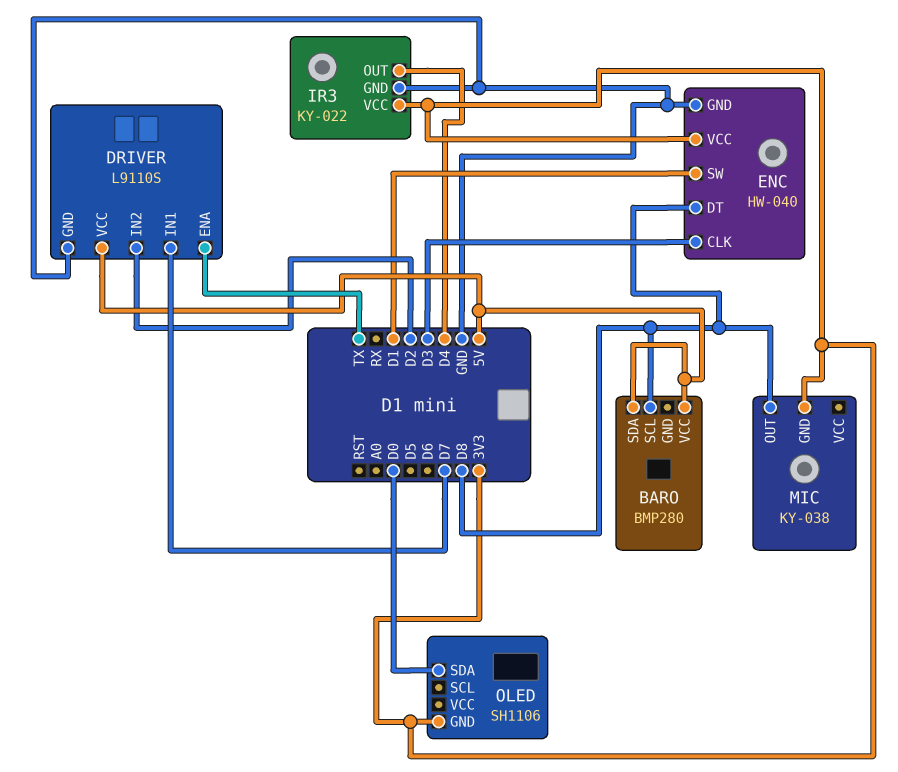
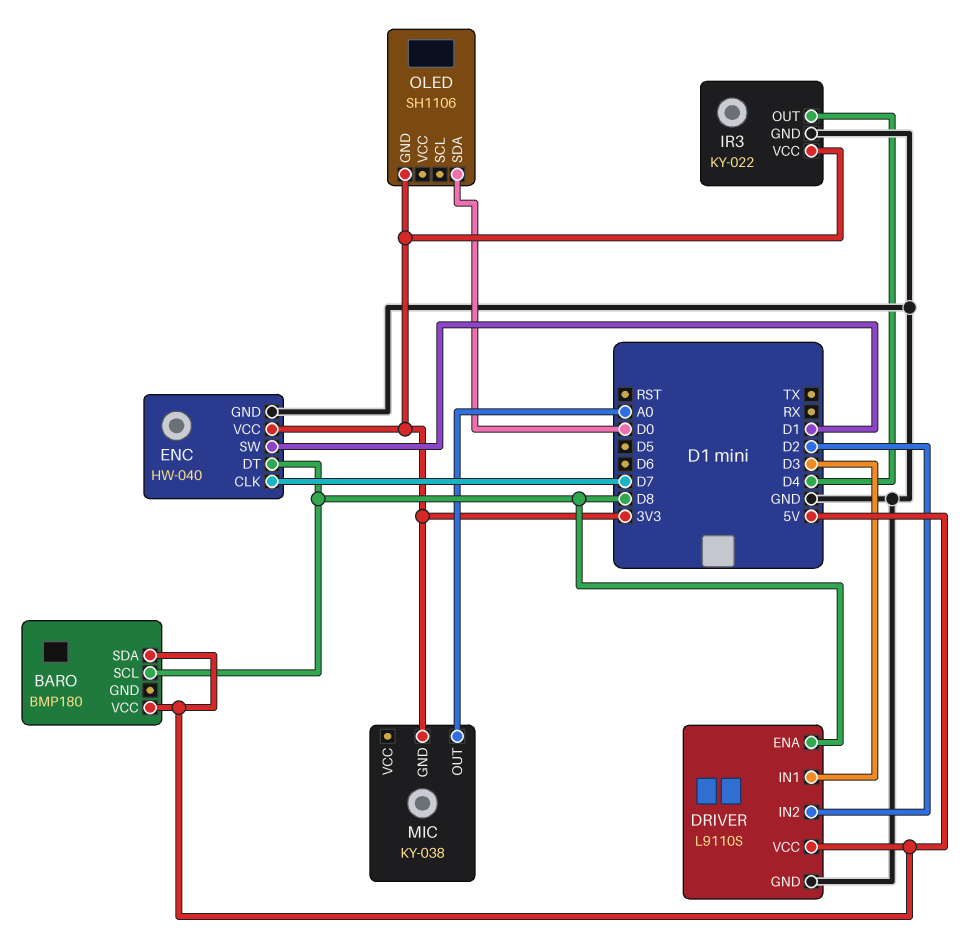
BARO: BMP280 -> BMP180
DRIVER pin ENA: TX -> D8
DRIVER pin IN1: D7 -> D3
ENC pin CLK: D3 -> D7
MIC pin OUT: D8 -> A0

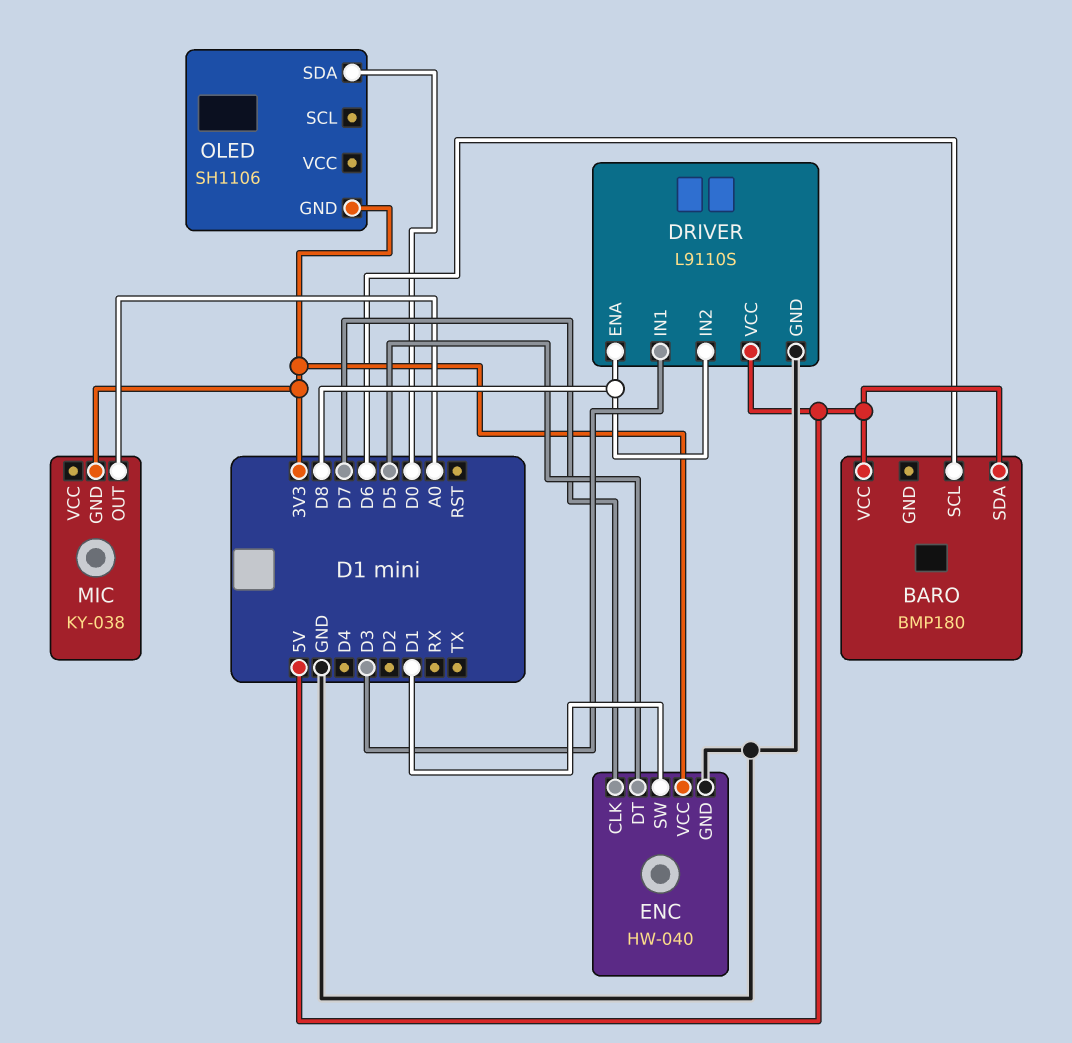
BARO pin SCL: D8 -> D6
DRIVER pin IN2: D2 -> D8
ENC pin DT: D8 -> D5
IR3: KY-022 -> none
IR3 pin GND: GND -> none
IR3 pin OUT: D4 -> none
IR3 pin VCC: 3V3 -> none

